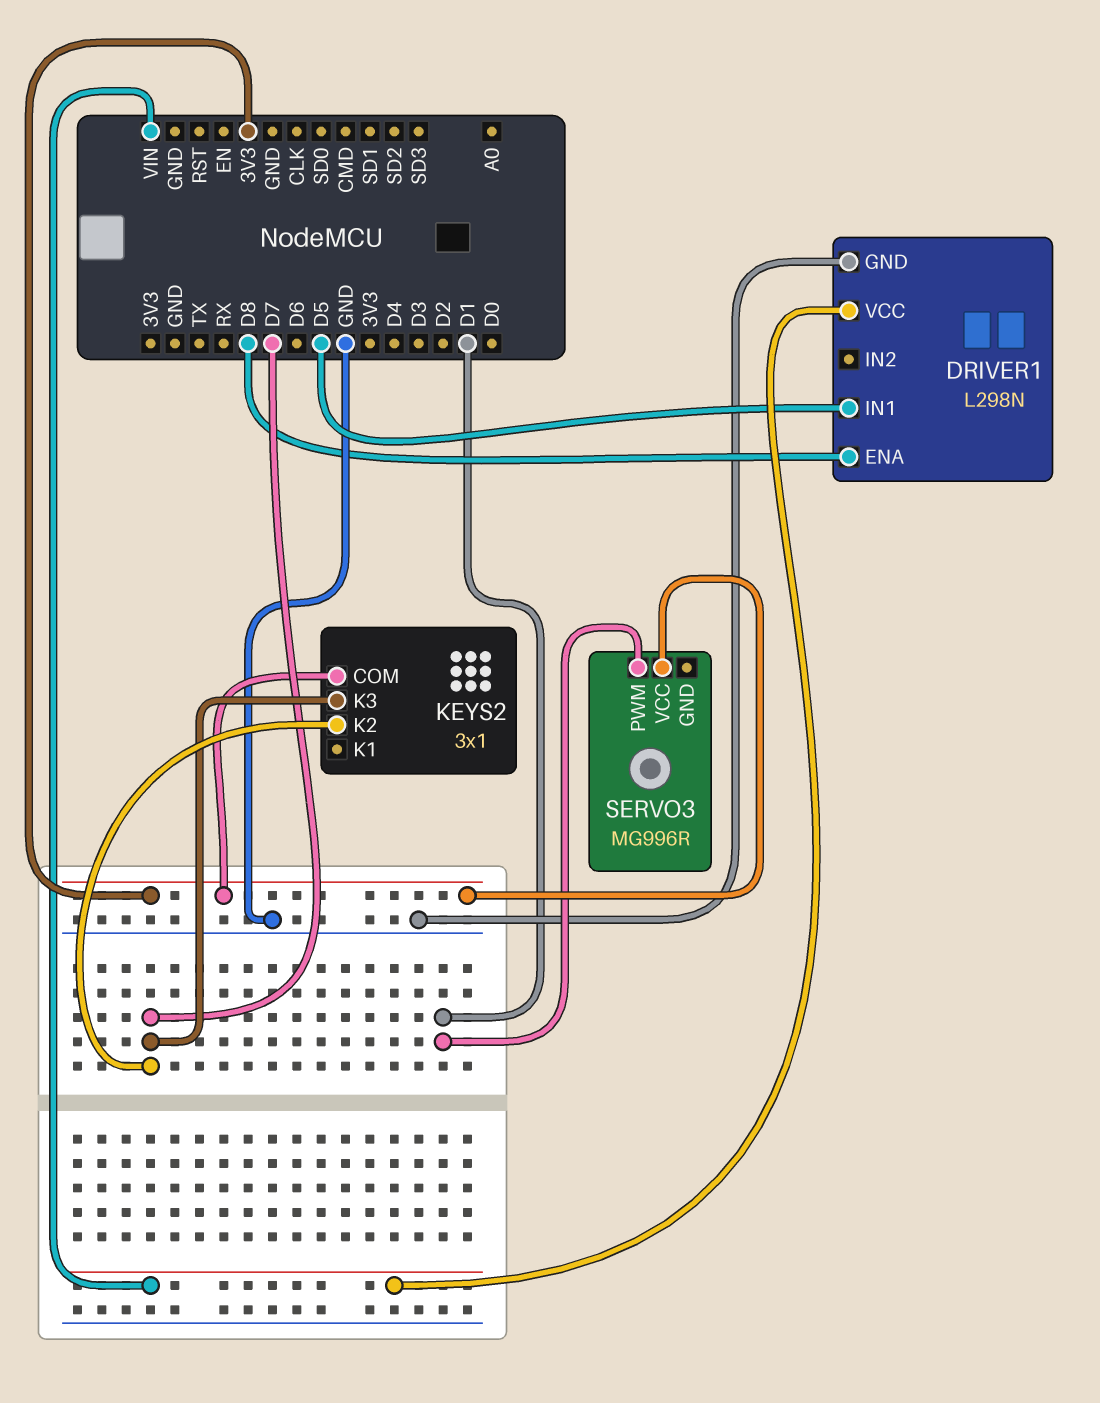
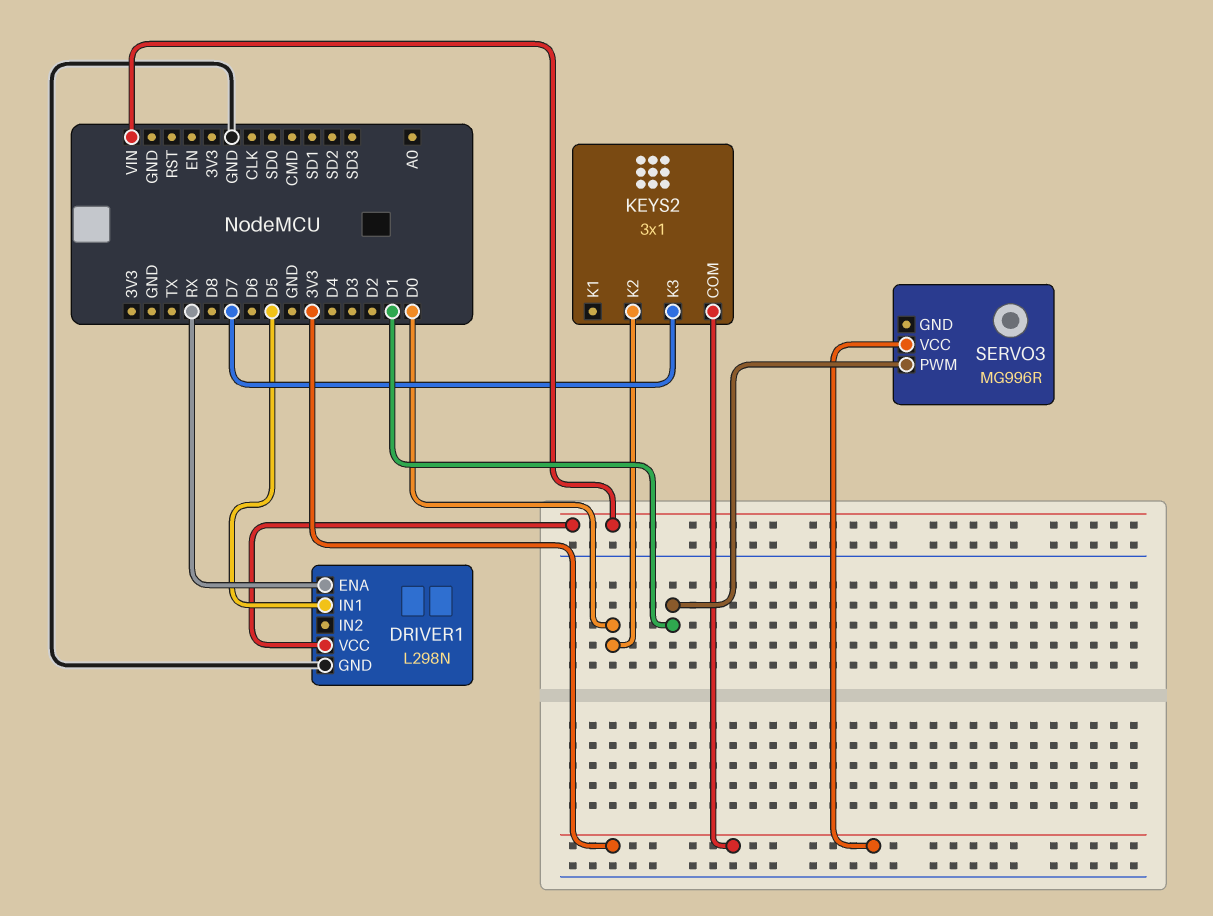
DRIVER1 pin ENA: D8 -> RX
KEYS2 pin K2: D7 -> D0

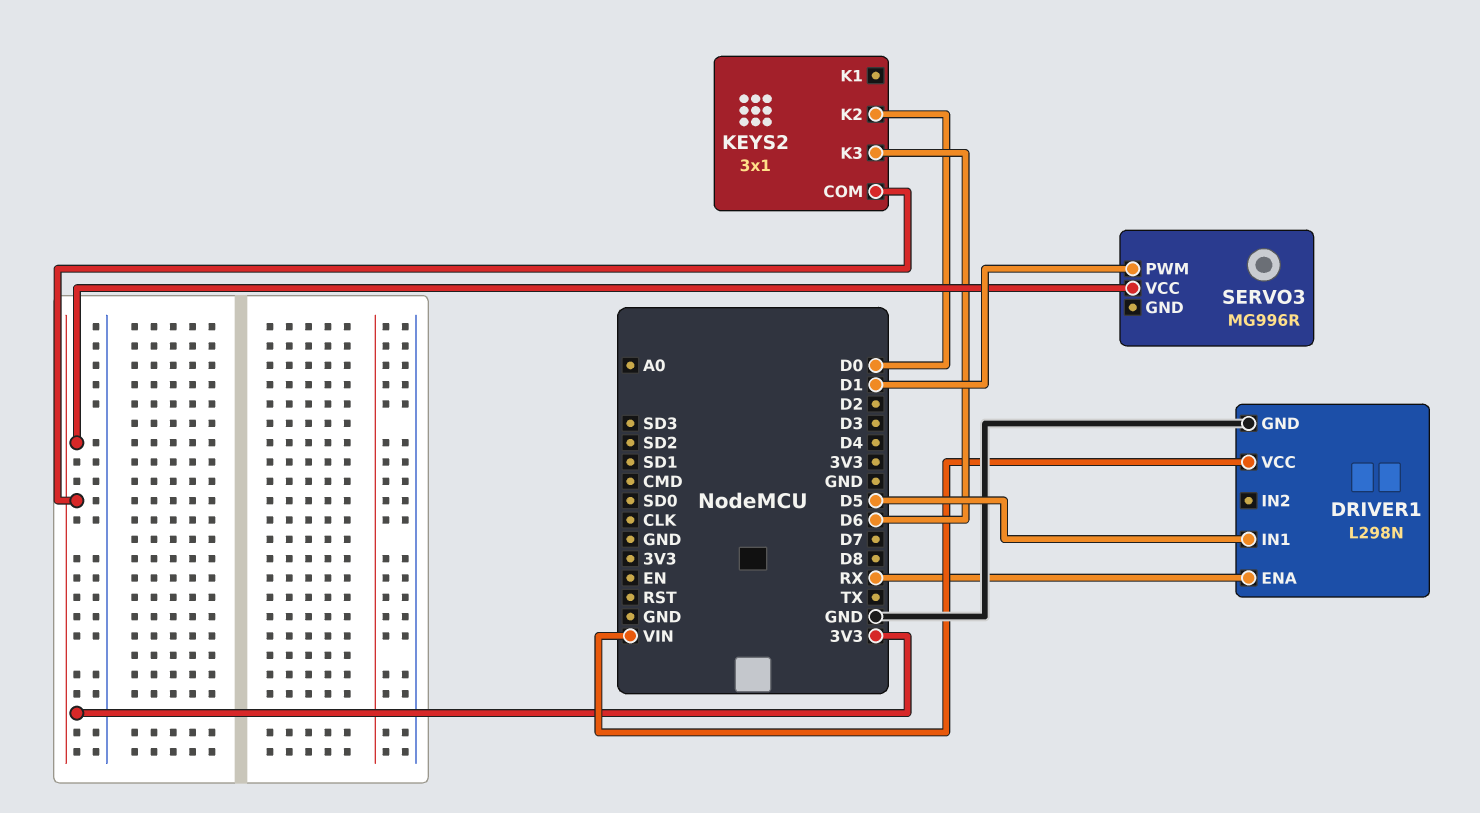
KEYS2 pin K3: D7 -> D6

